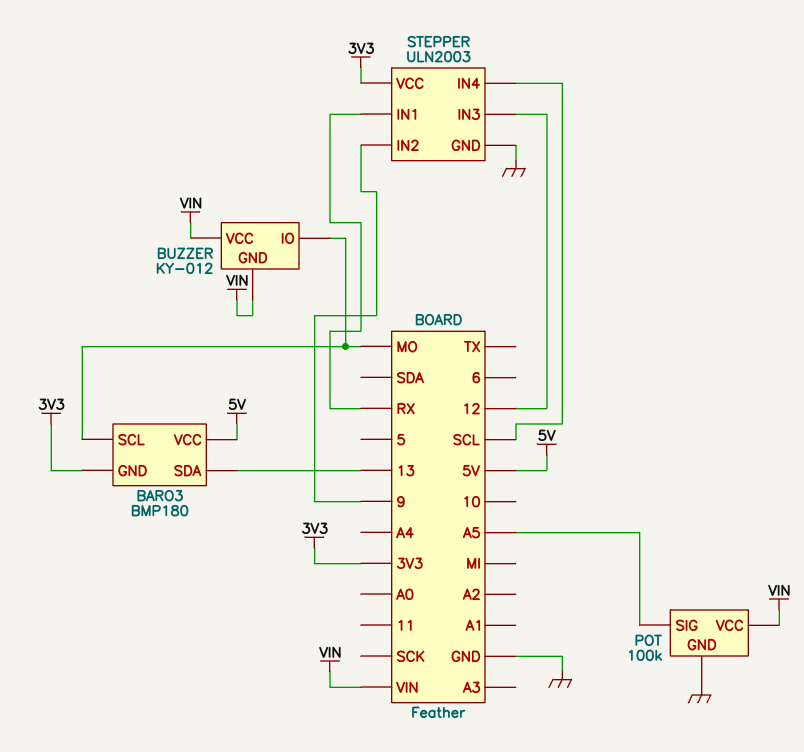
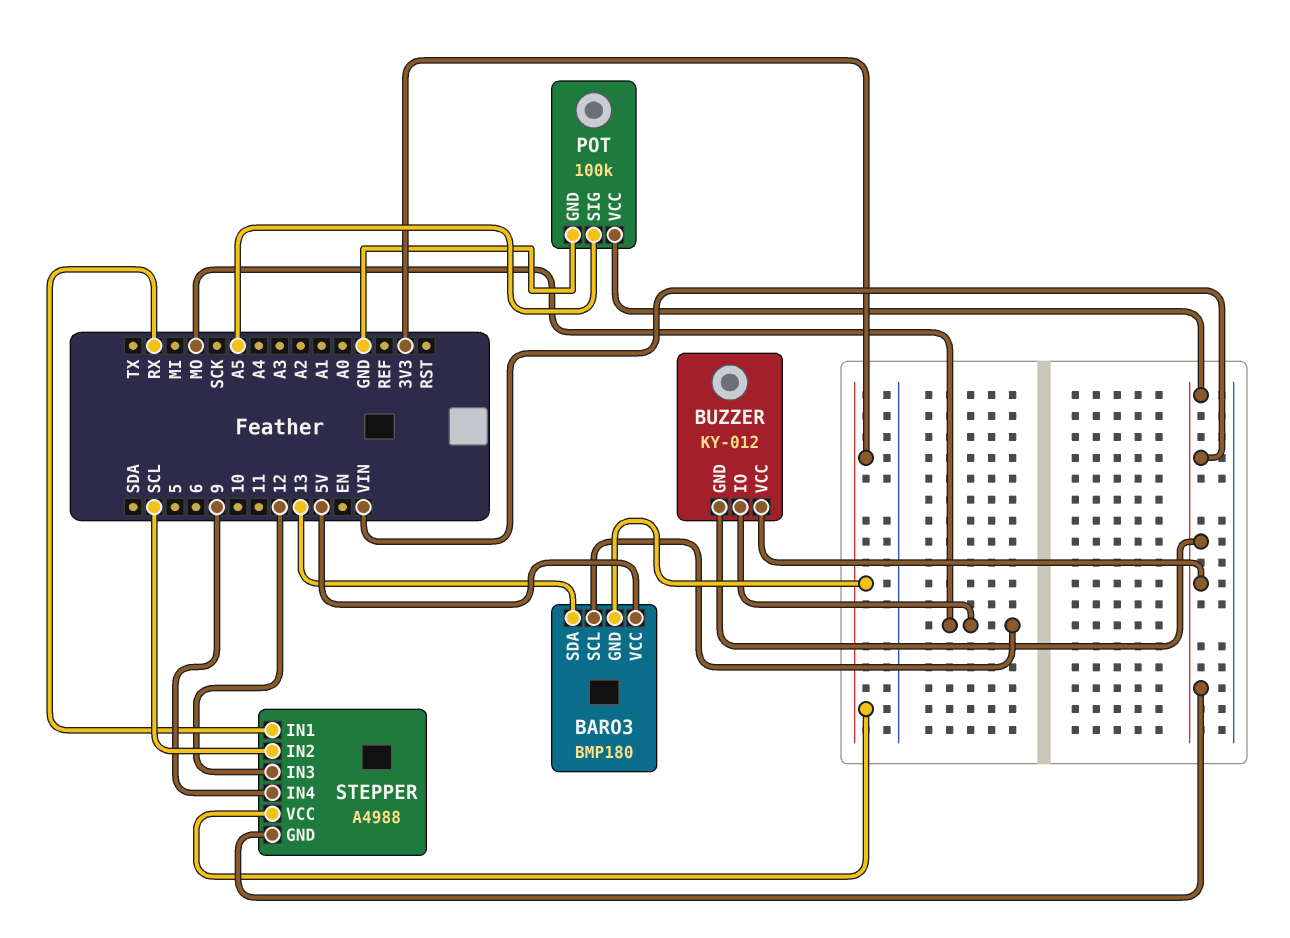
STEPPER: ULN2003 -> A4988
STEPPER pin GND: GND -> VIN
STEPPER pin IN2: 9 -> SCL
STEPPER pin IN4: SCL -> 9

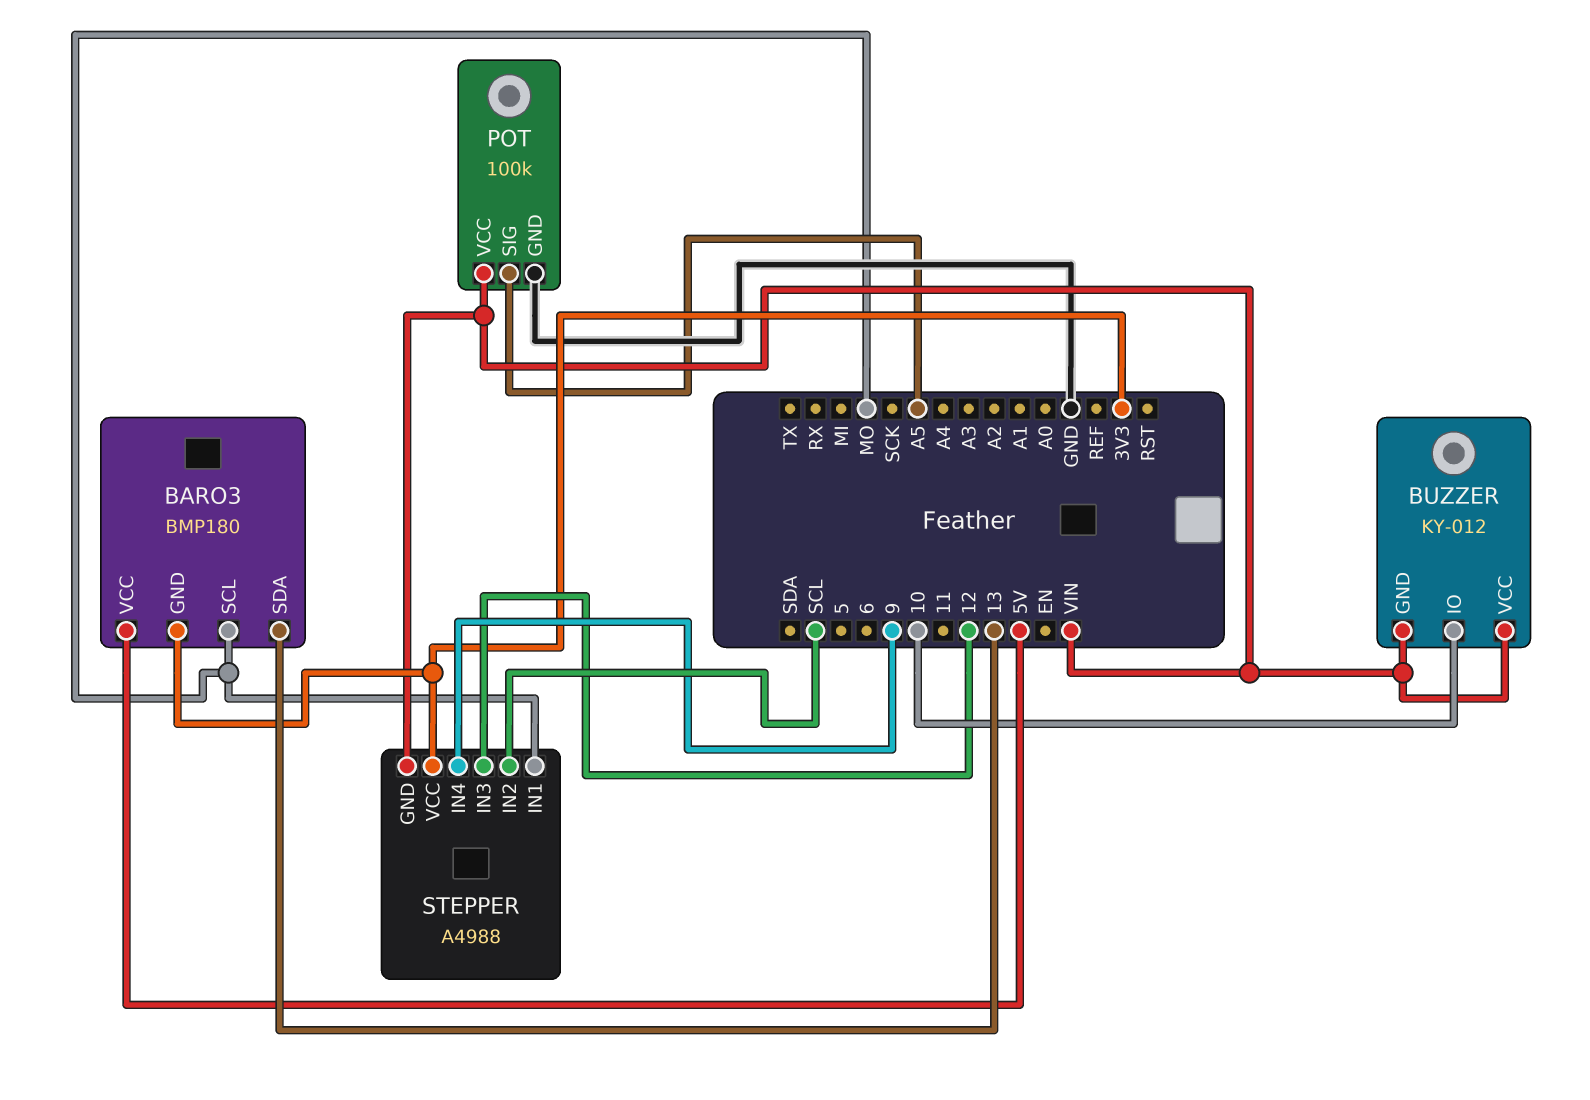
BUZZER pin IO: MO -> 10
STEPPER pin IN1: RX -> MO

